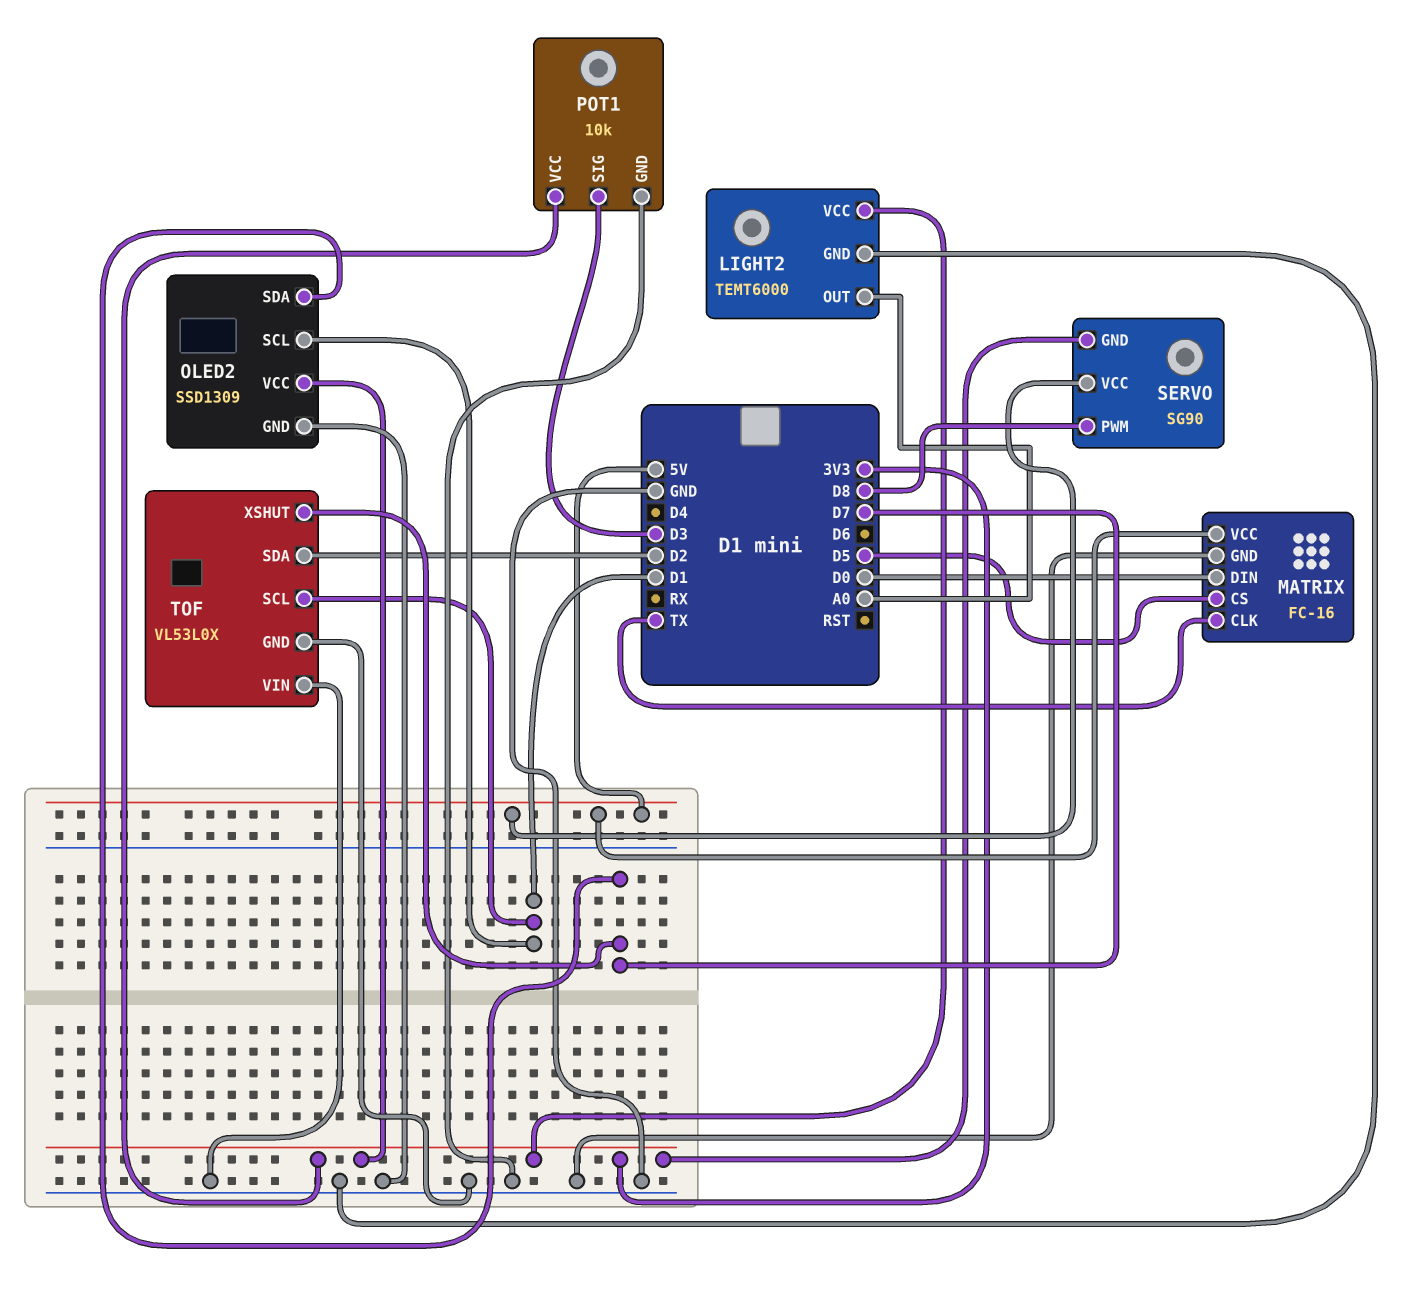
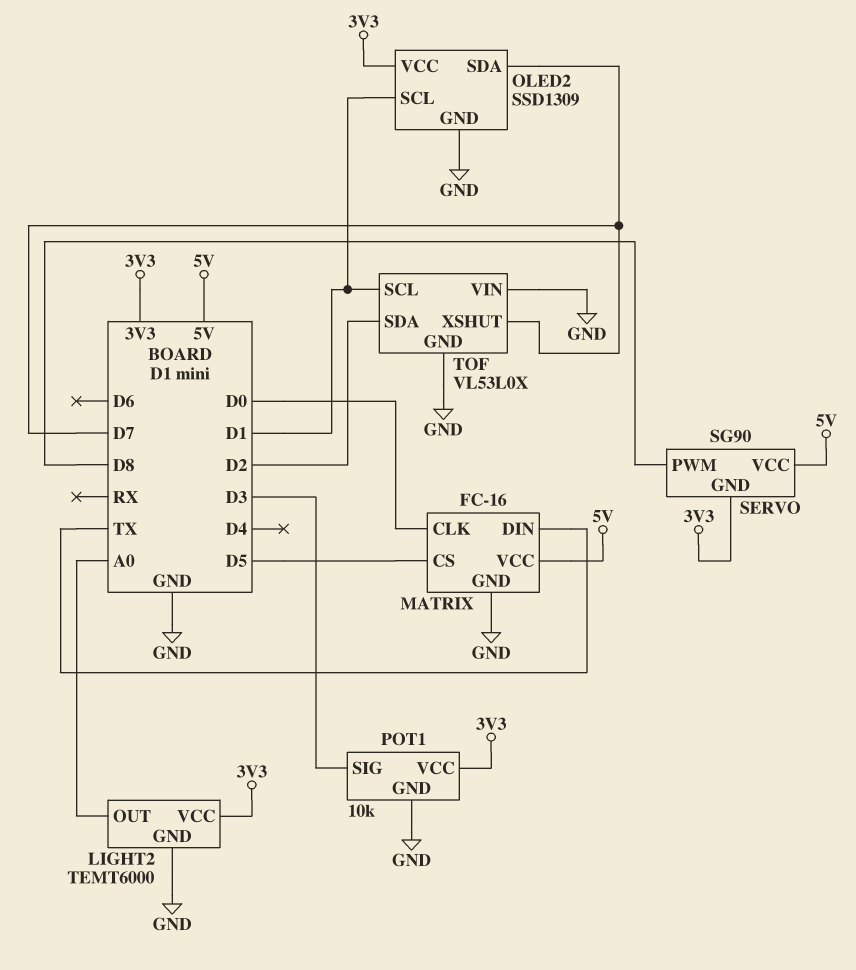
MATRIX pin CLK: TX -> D0
MATRIX pin DIN: D0 -> TX

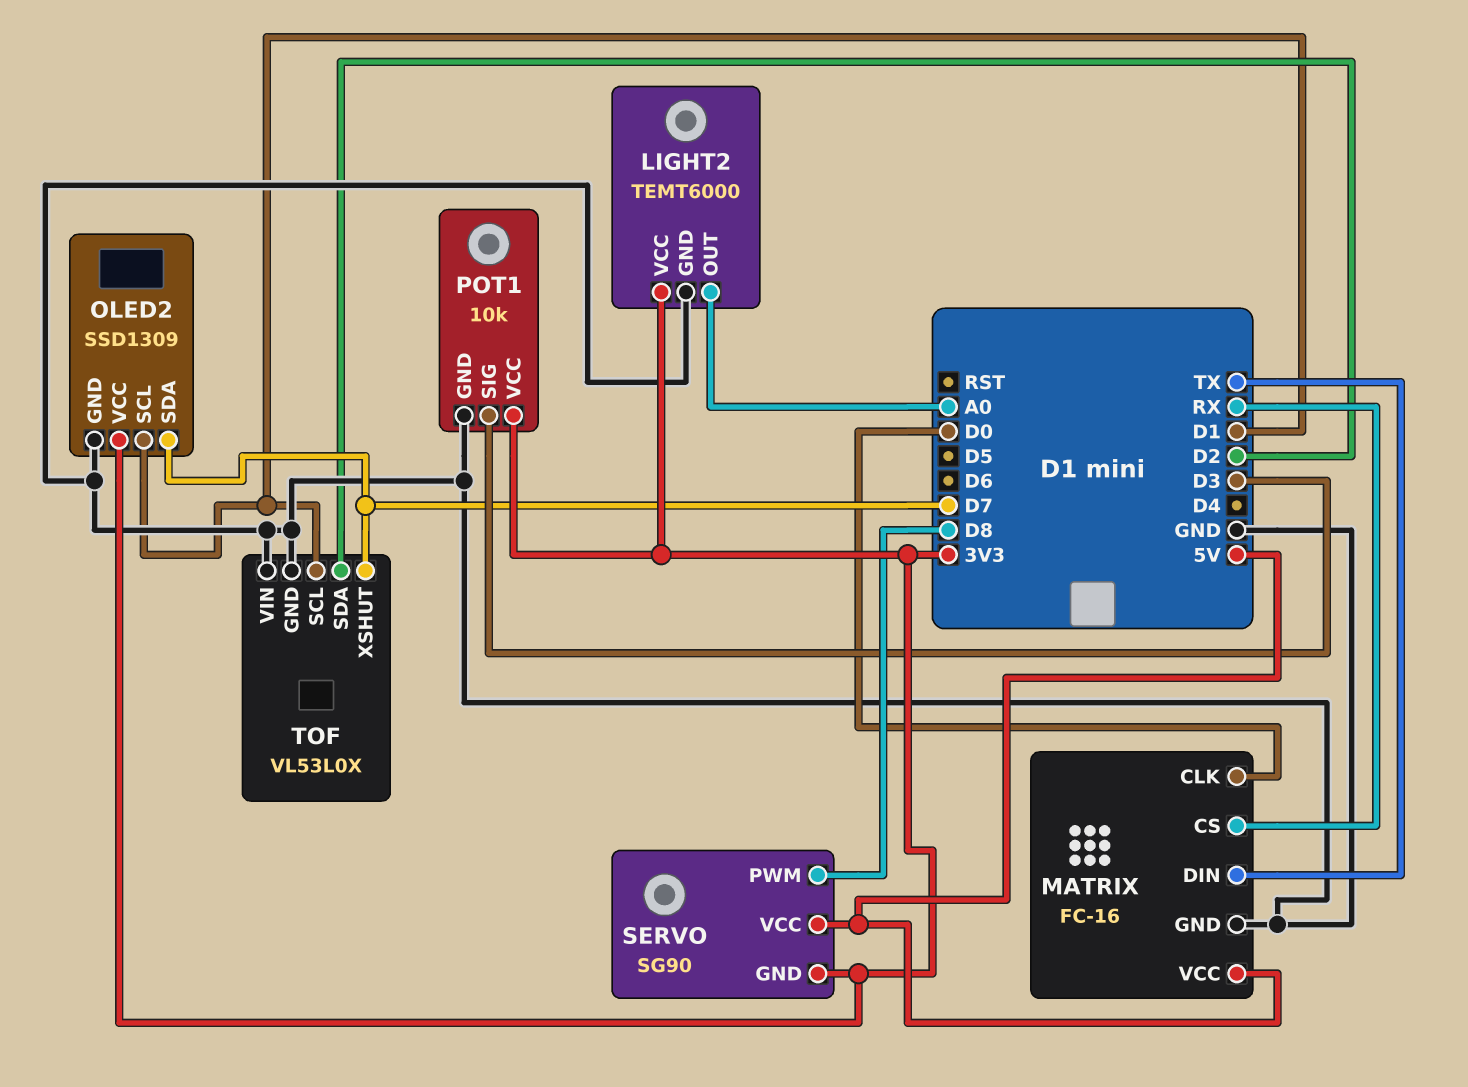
MATRIX pin CS: D5 -> RX

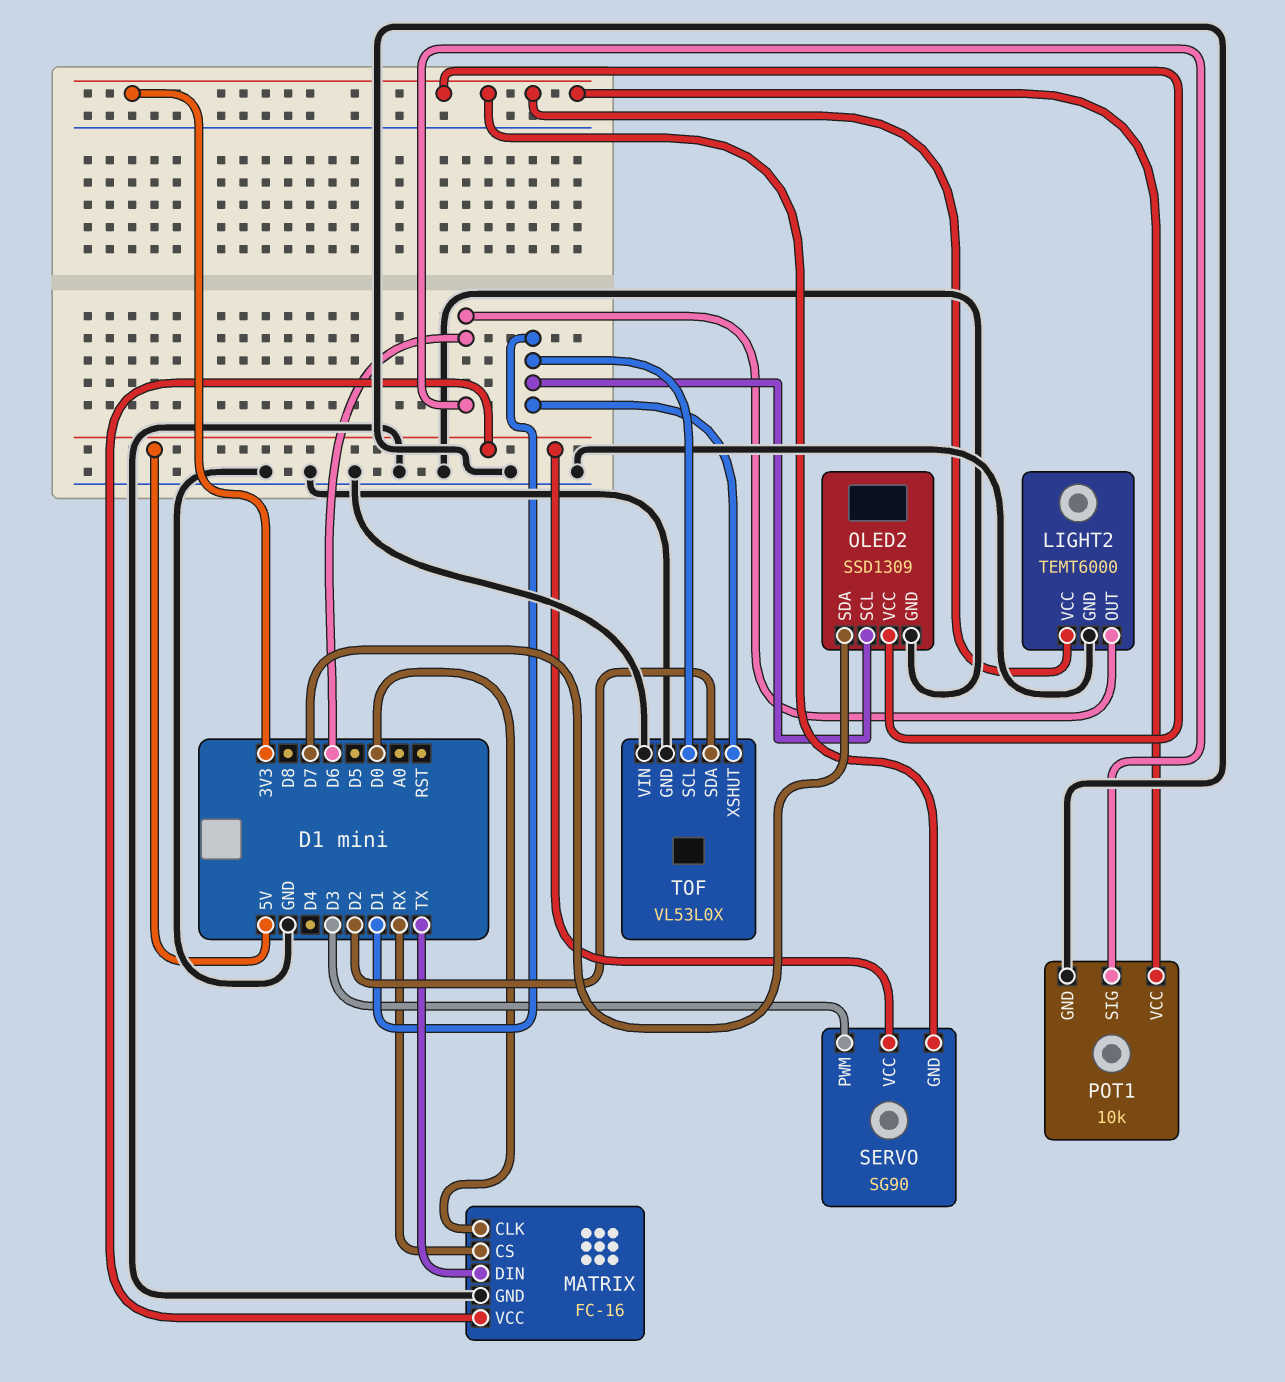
LIGHT2 pin OUT: A0 -> D6
POT1 pin SIG: D3 -> D6
SERVO pin PWM: D8 -> D3
TOF pin XSHUT: D7 -> D1

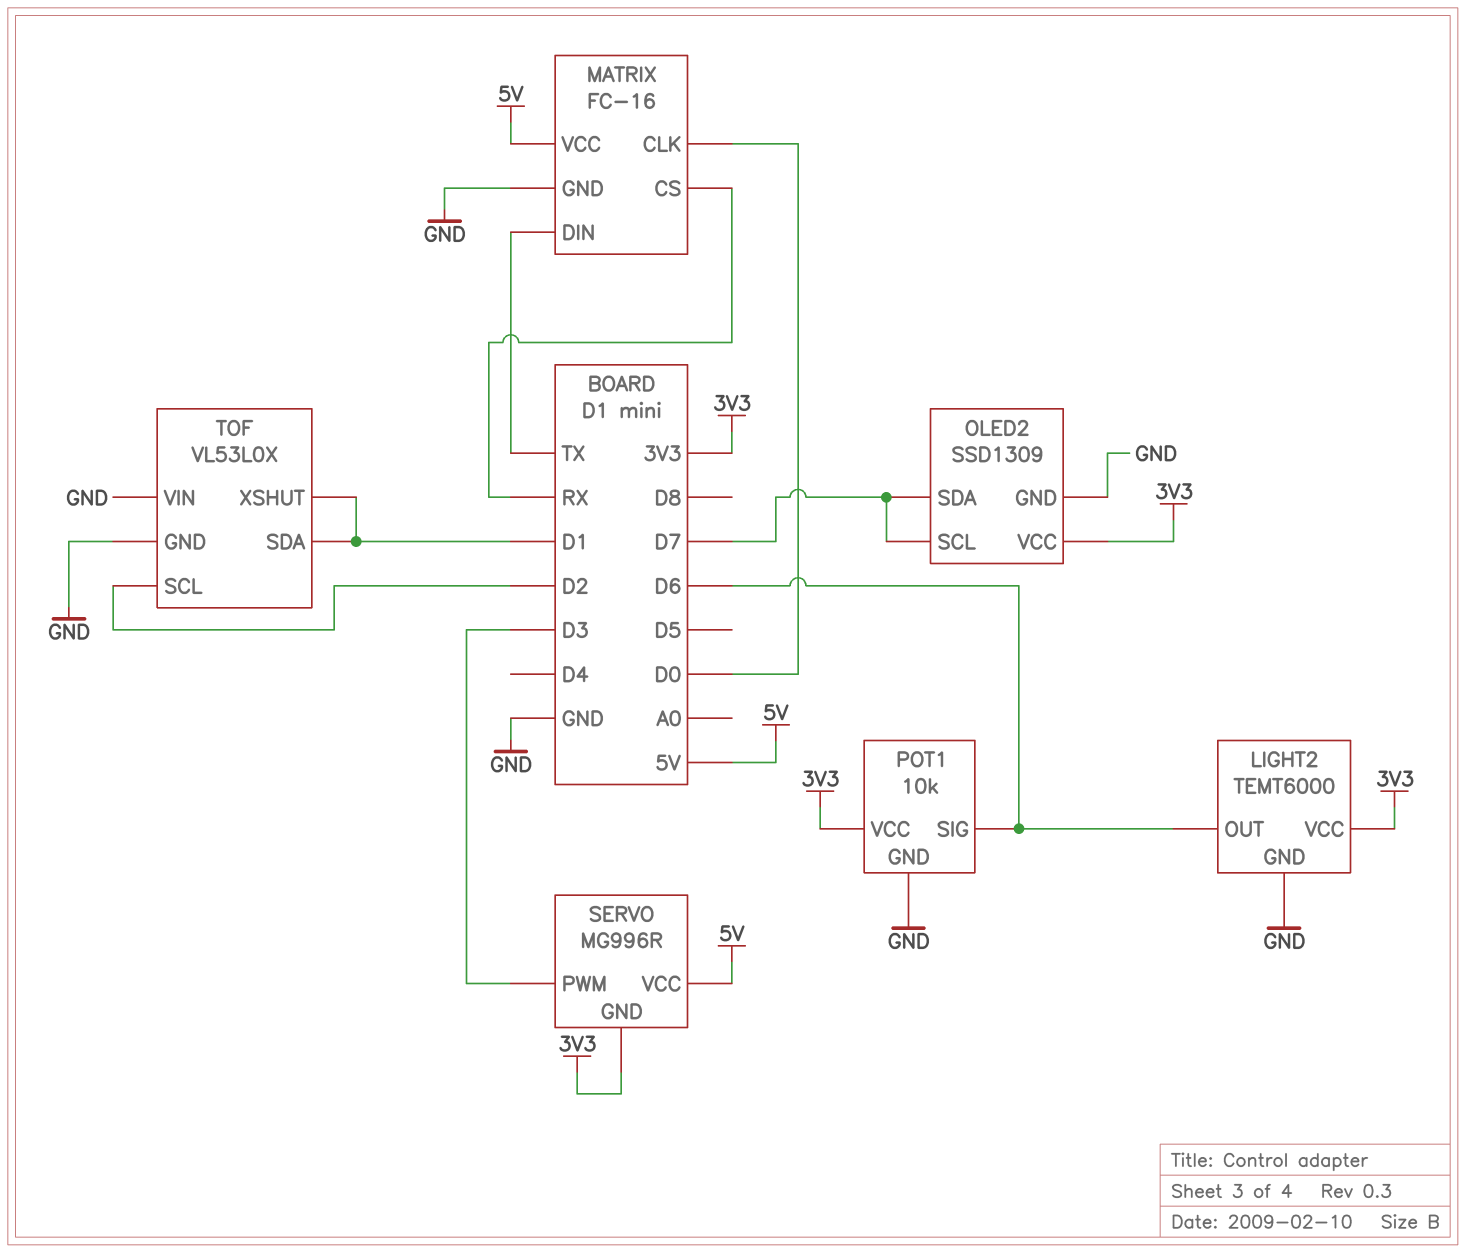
OLED2 pin SCL: D1 -> D7
SERVO: SG90 -> MG996R
TOF pin SCL: D1 -> D2
TOF pin SDA: D2 -> D1

